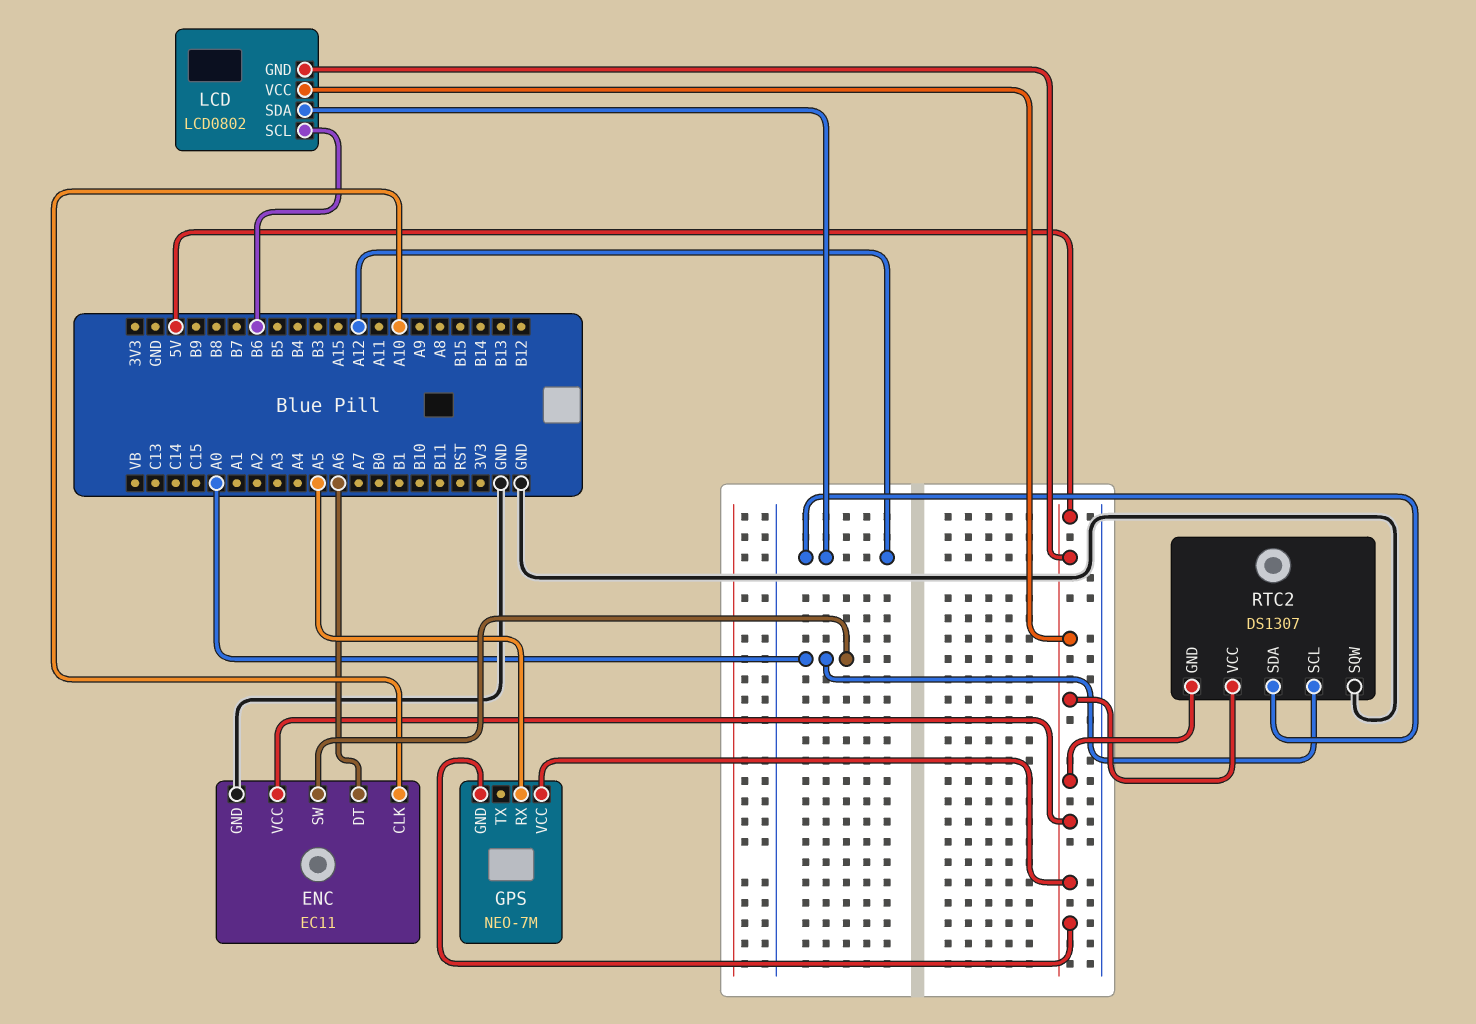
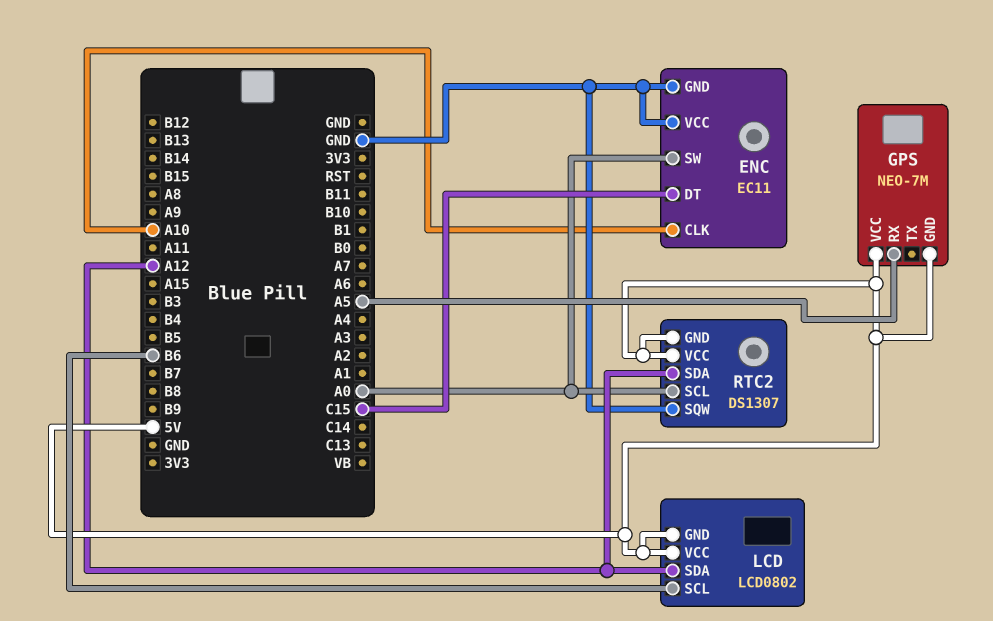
ENC pin DT: A6 -> C15
ENC pin VCC: 5V -> GND

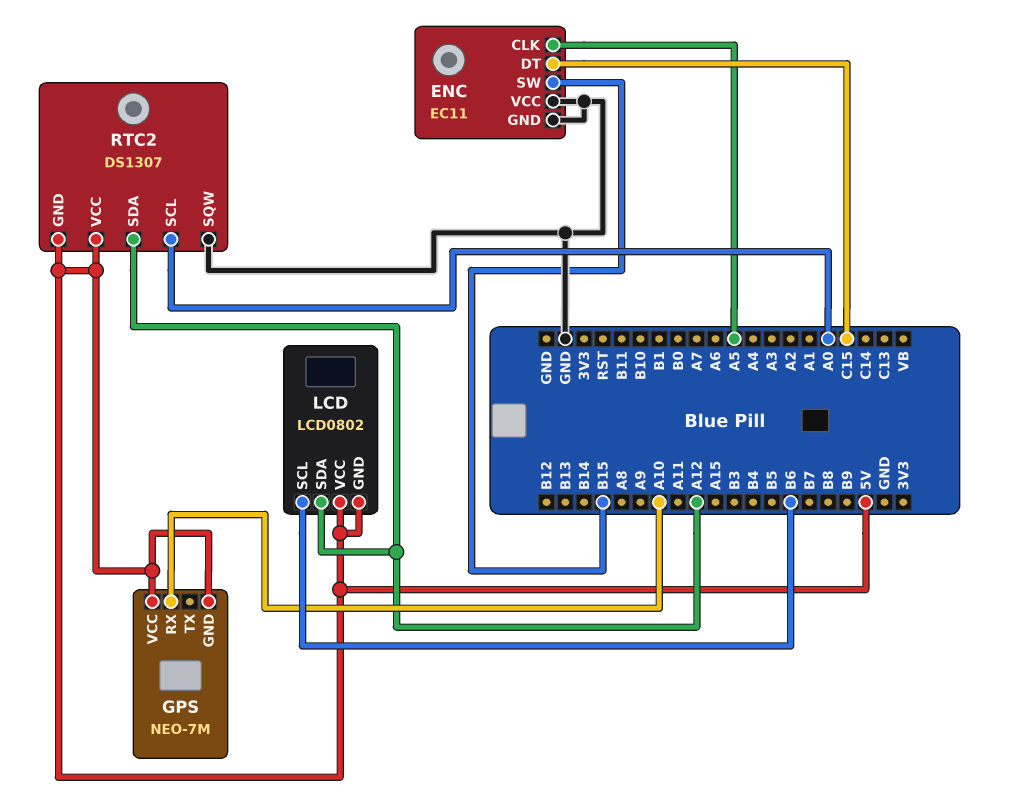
ENC pin CLK: A10 -> A5
ENC pin SW: A0 -> B15
GPS pin RX: A5 -> A10

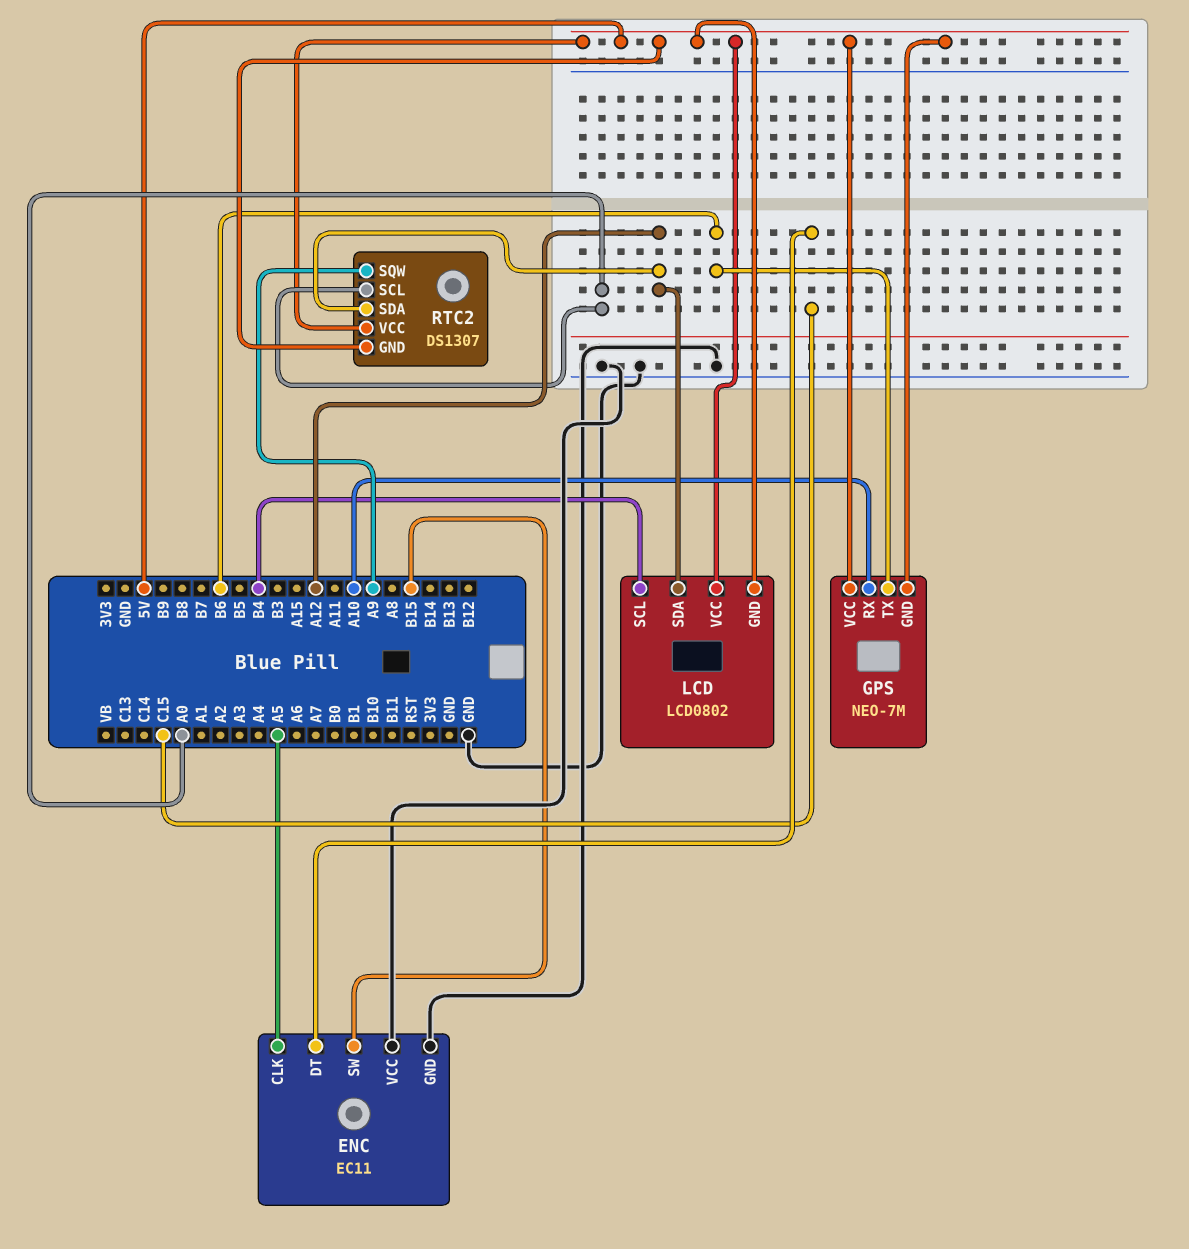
GPS pin TX: none -> B6
LCD pin SCL: B6 -> B4
RTC2 pin SQW: GND -> A9

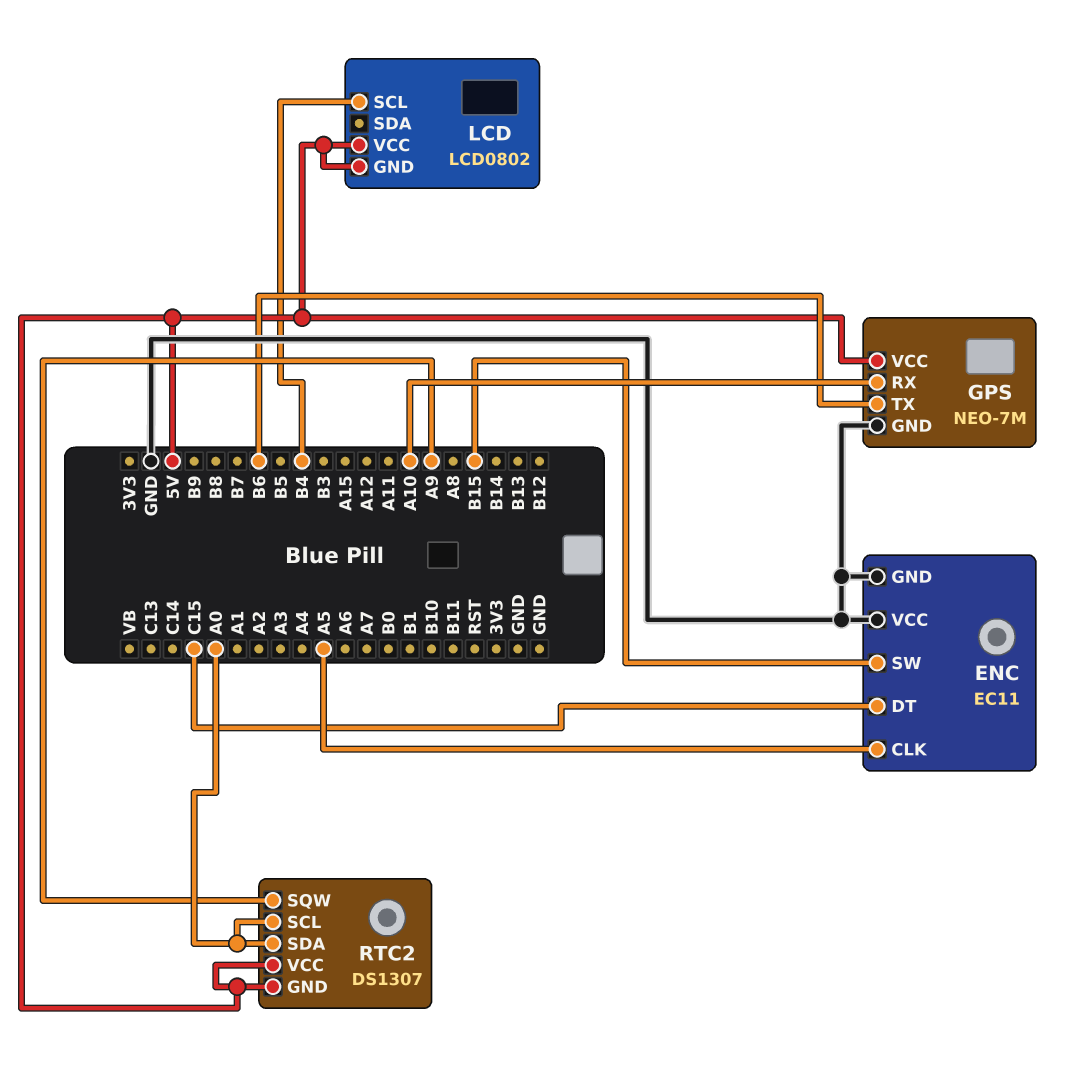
GPS pin GND: 5V -> GND
LCD pin SDA: A12 -> none
RTC2 pin SDA: A12 -> A0

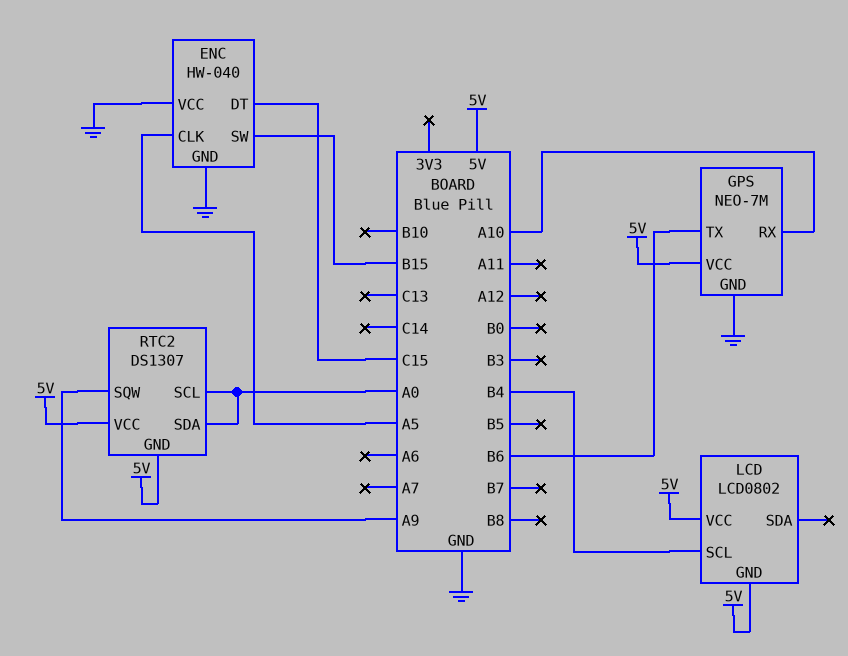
ENC: EC11 -> HW-040

